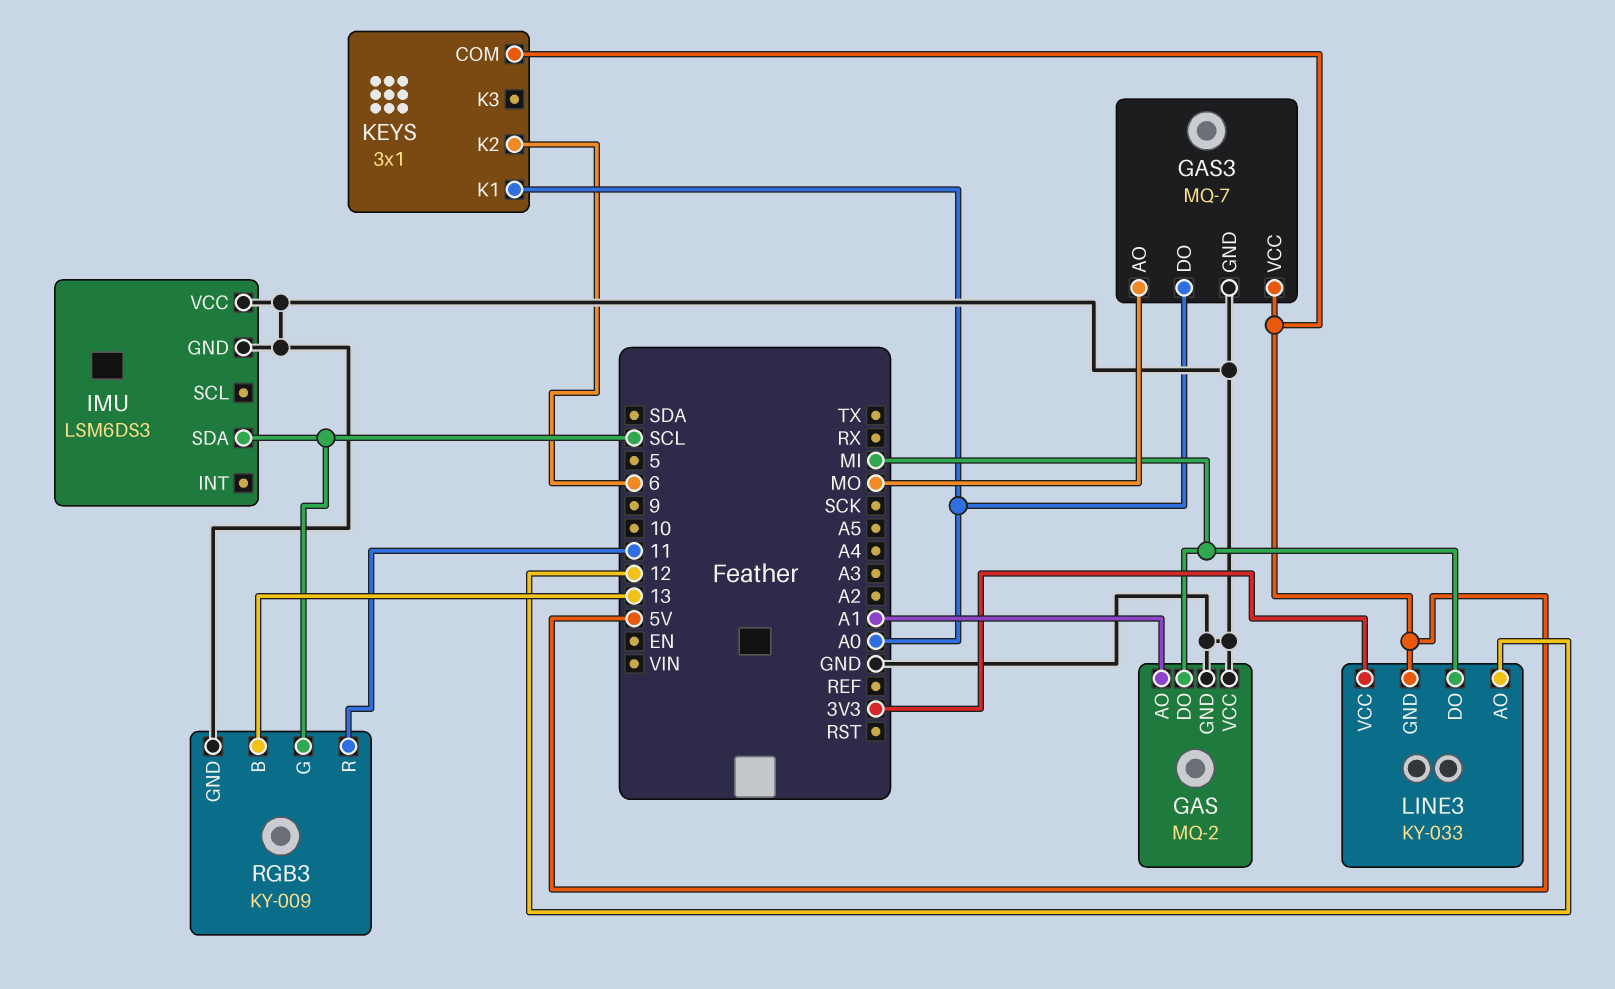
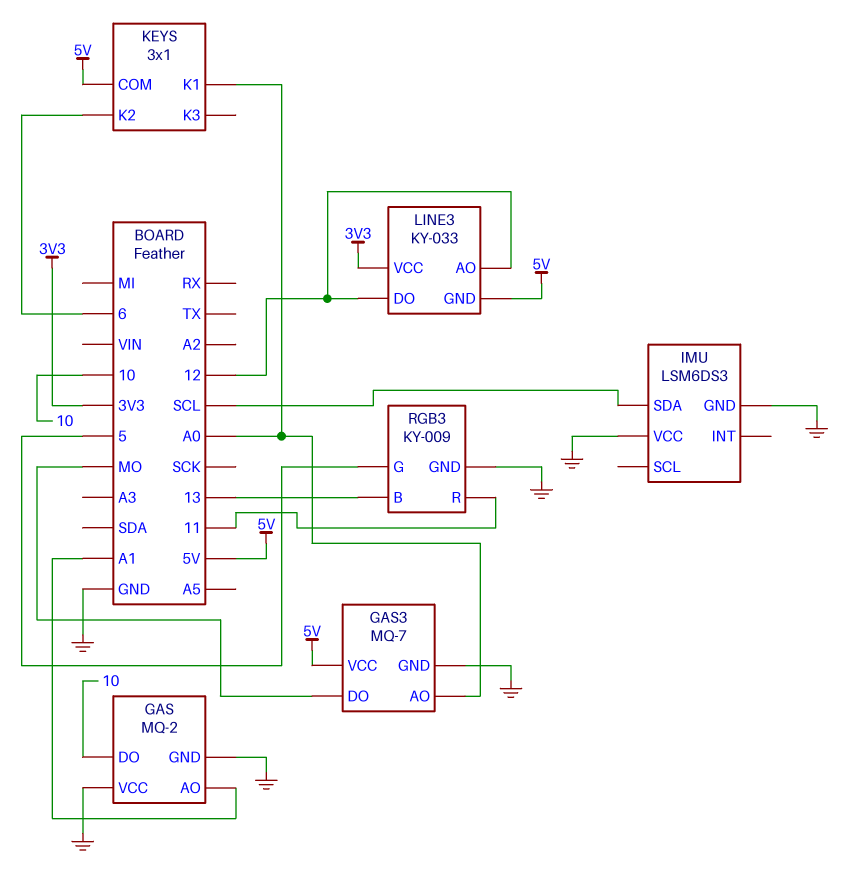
GAS pin DO: MI -> 10
GAS3 pin AO: MO -> A0
GAS3 pin DO: A0 -> MO
LINE3 pin DO: MI -> 12
RGB3 pin G: SCL -> 5

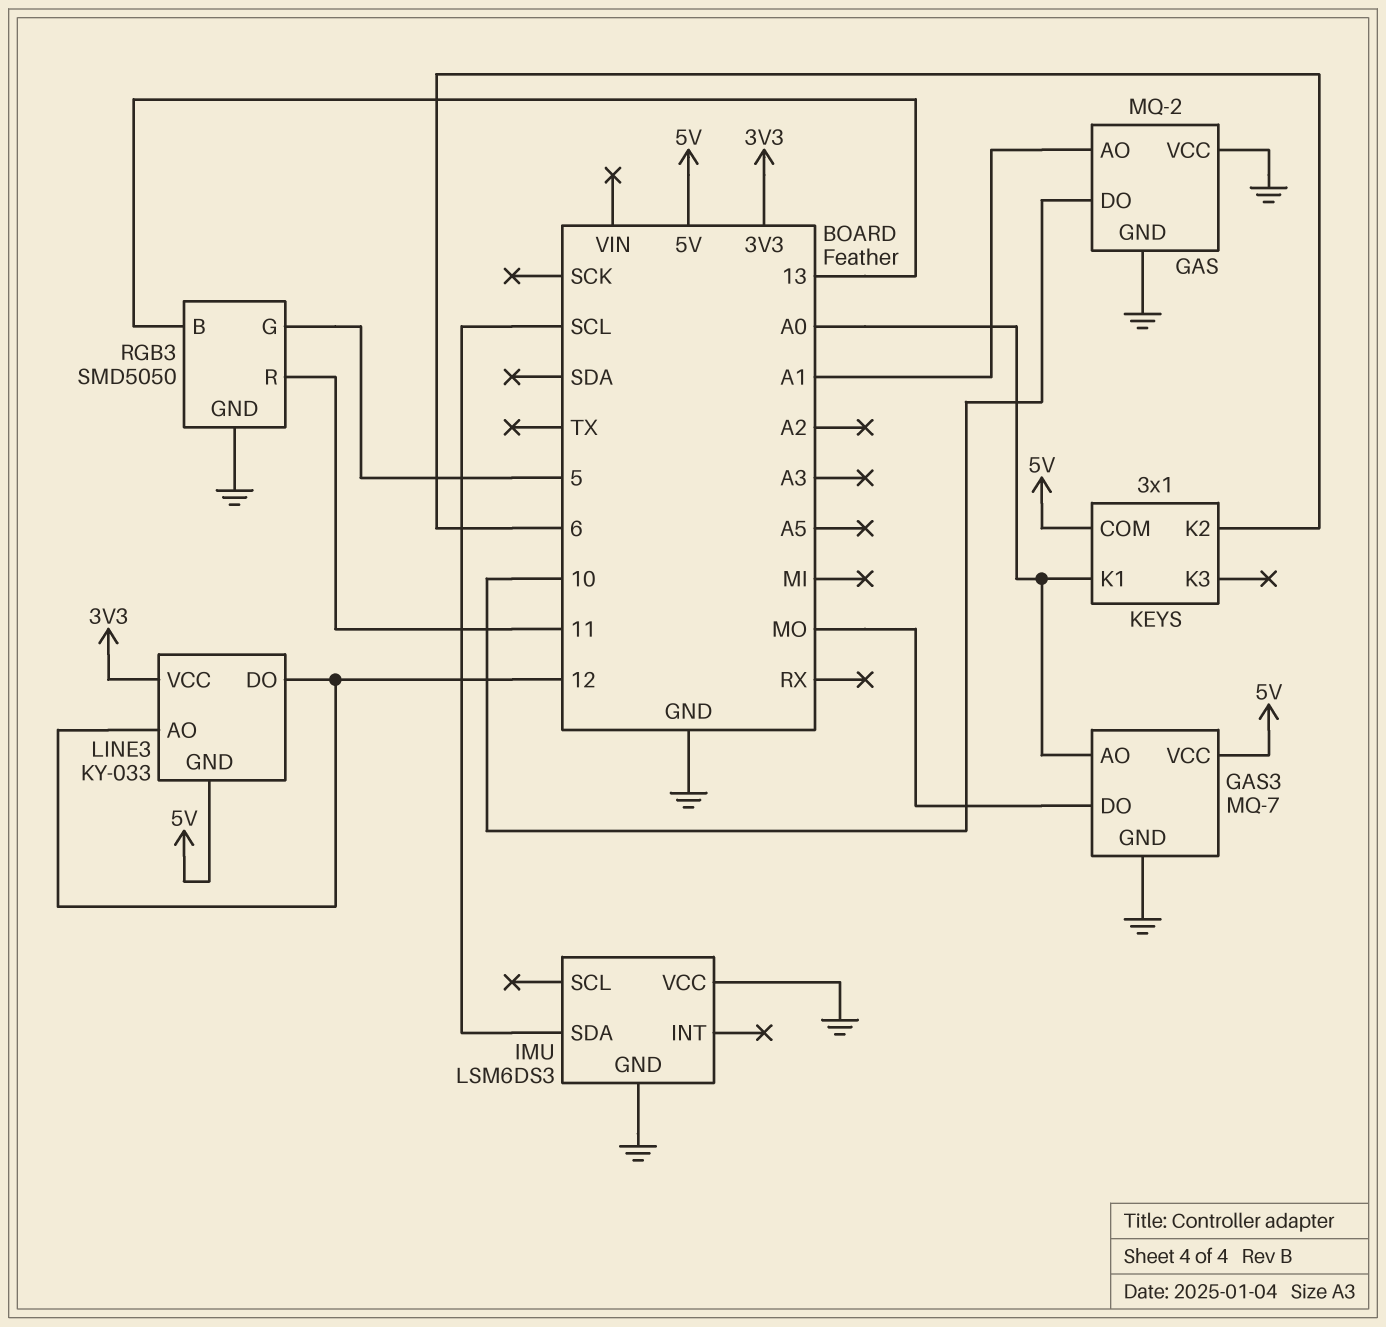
RGB3: KY-009 -> SMD5050

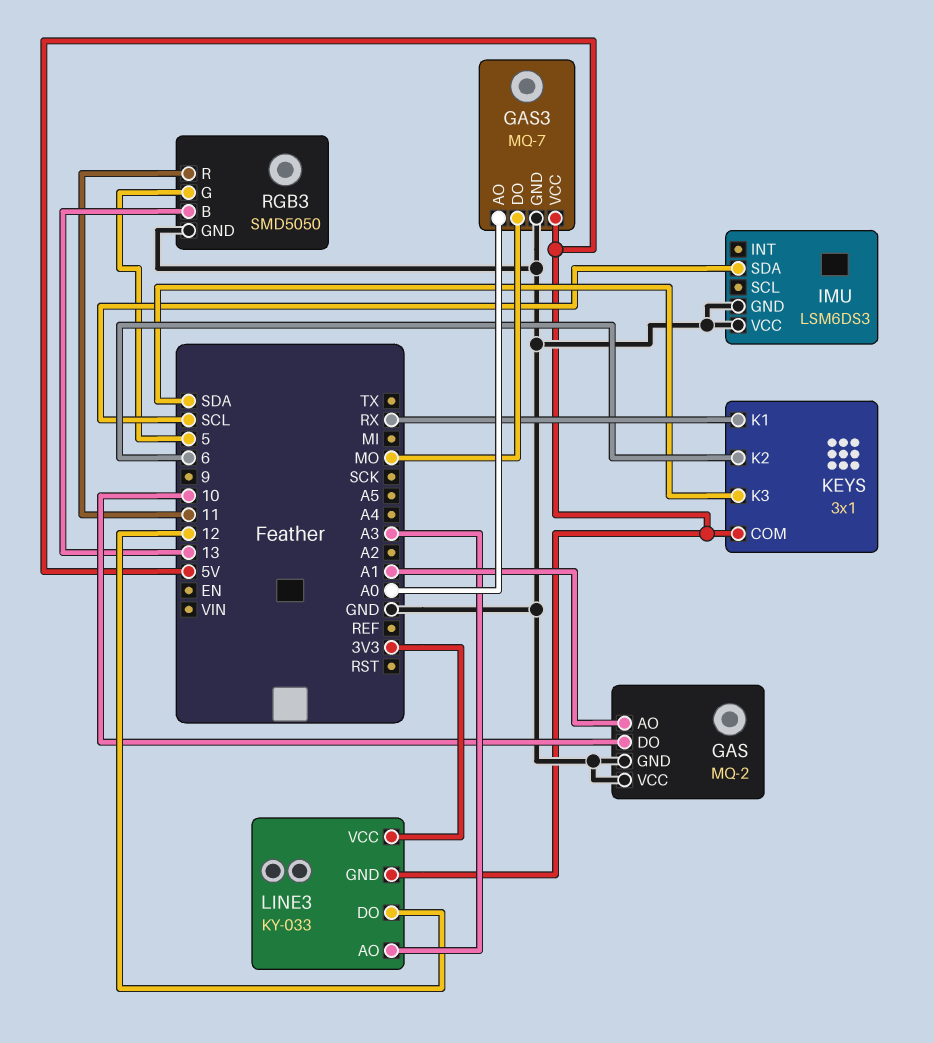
KEYS pin K1: A0 -> RX
KEYS pin K3: none -> SDA
LINE3 pin AO: 12 -> A3

